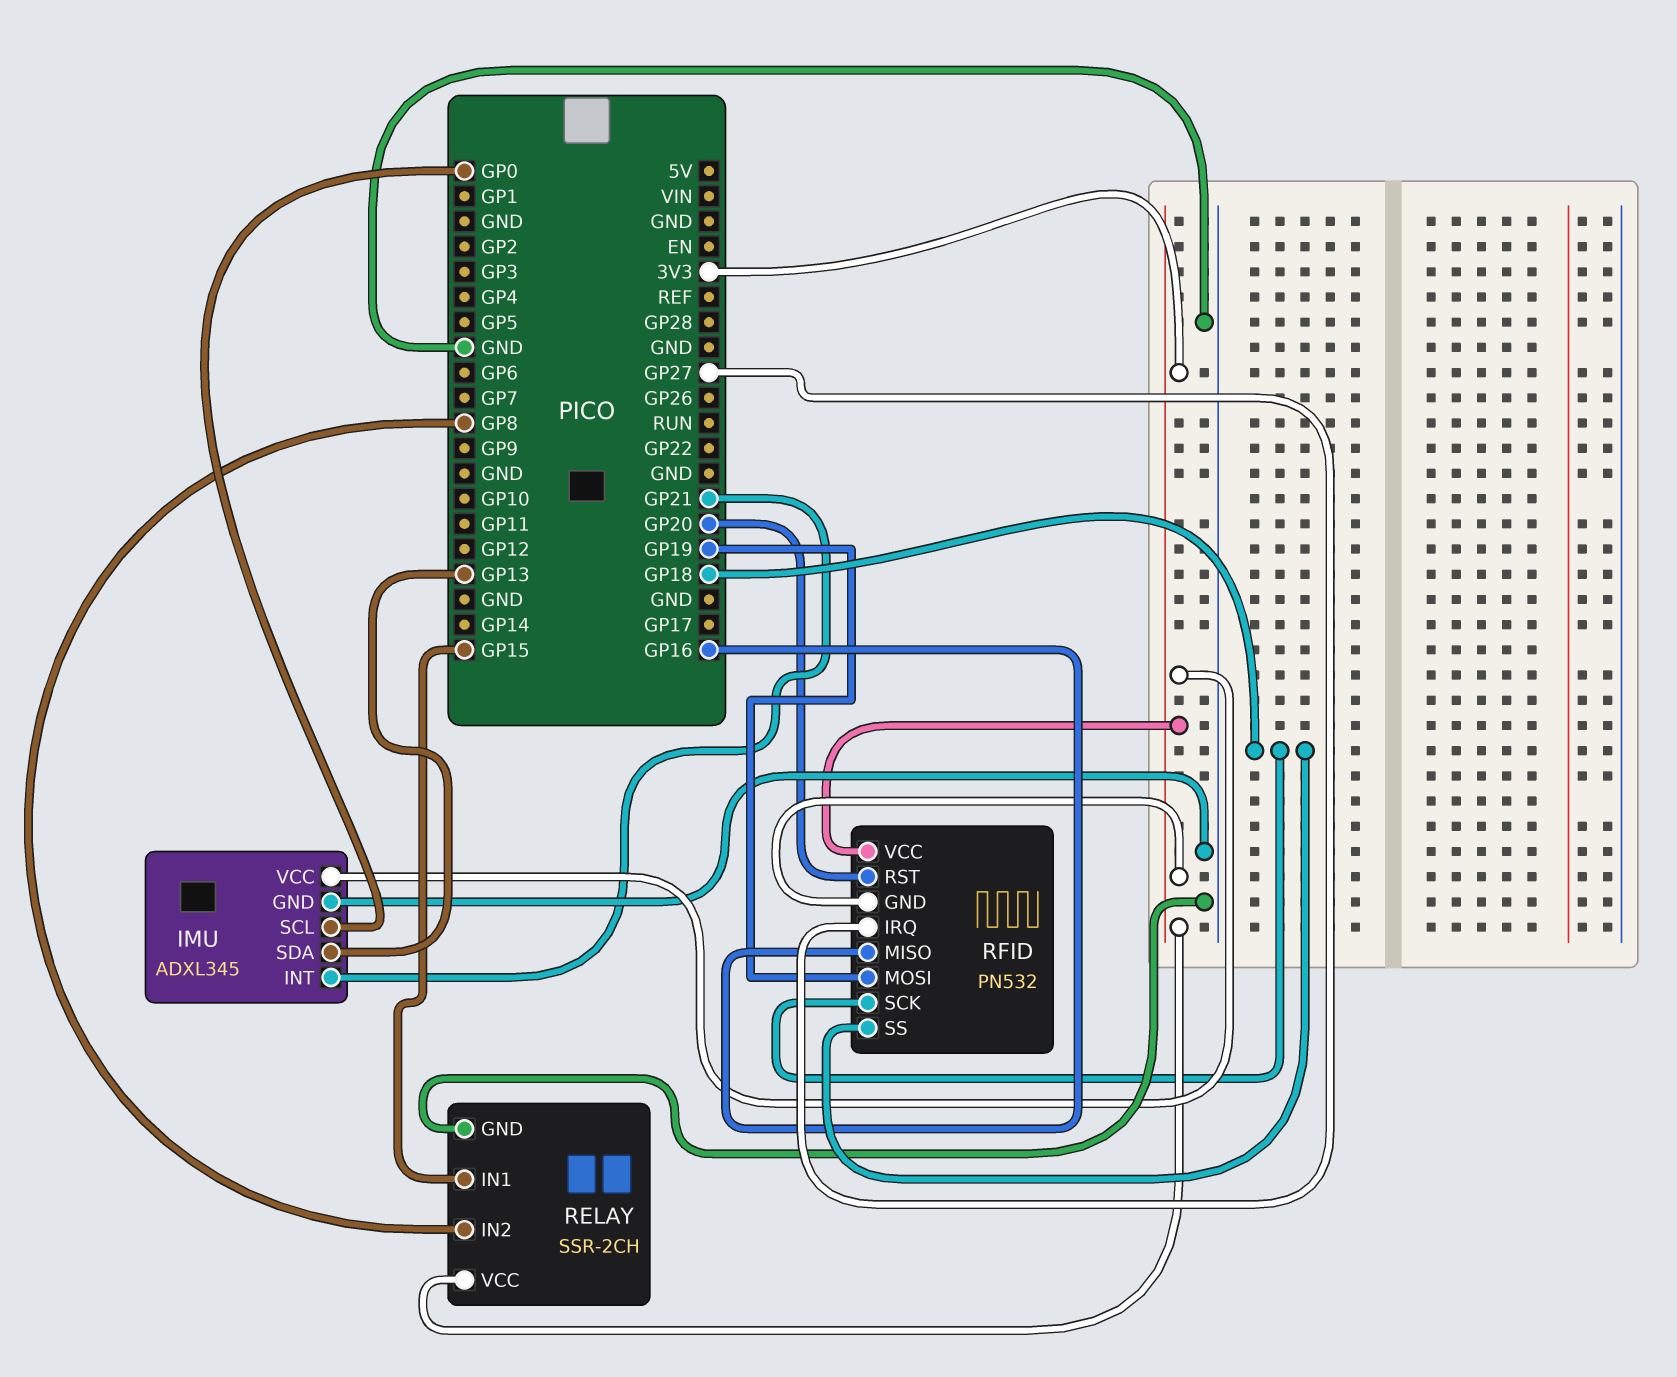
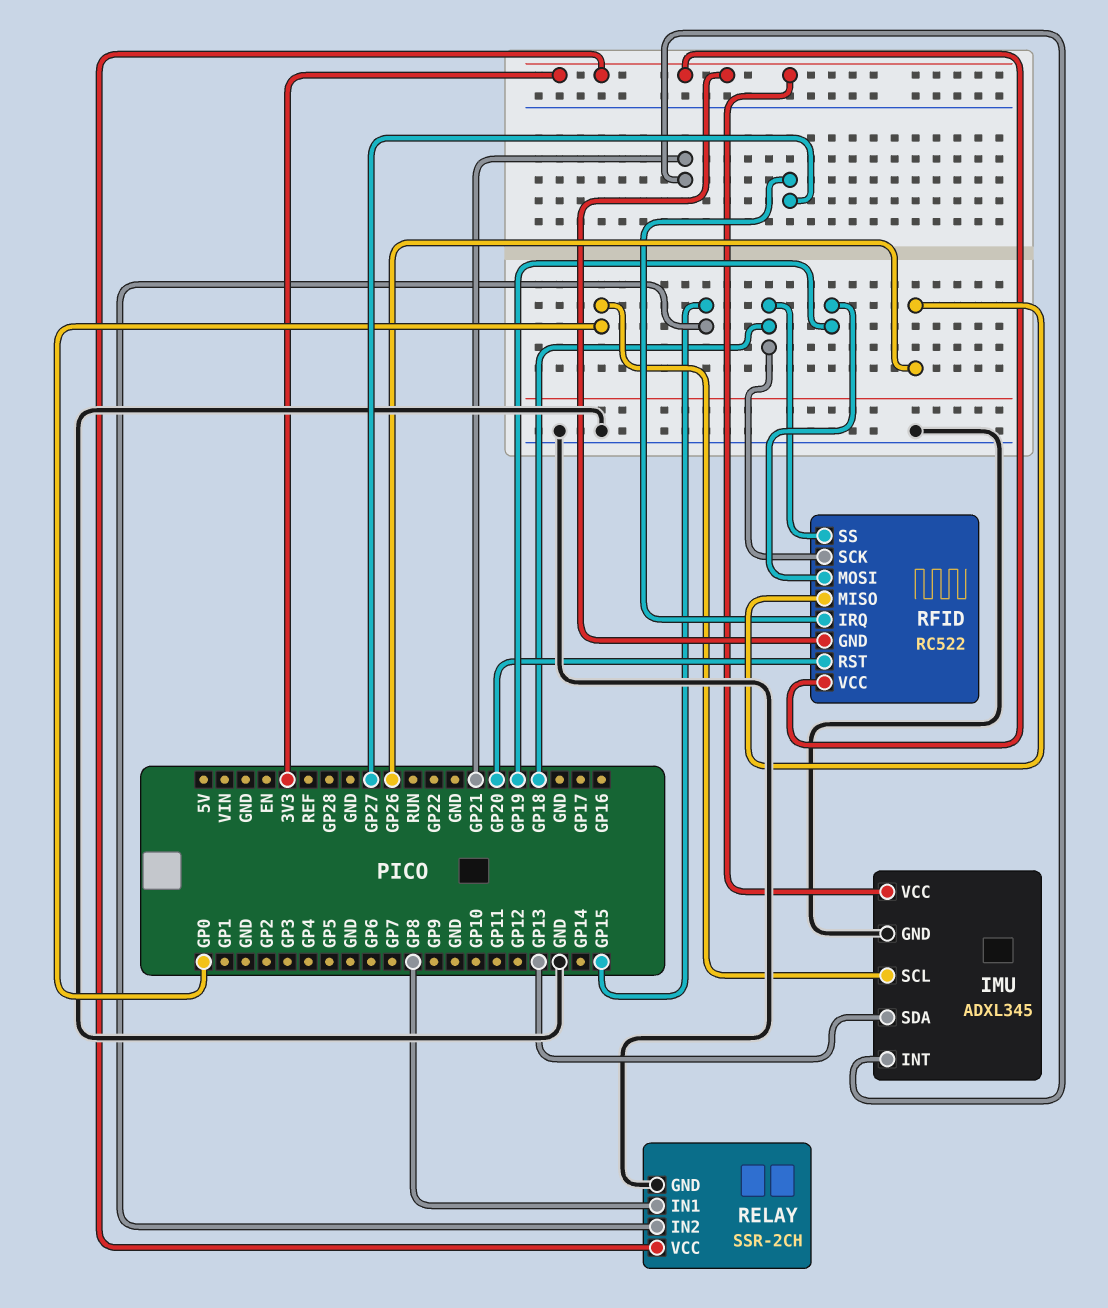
RELAY pin IN1: GP15 -> GP8
RELAY pin IN2: GP8 -> GP15
RFID: PN532 -> RC522
RFID pin MISO: GP16 -> GP26

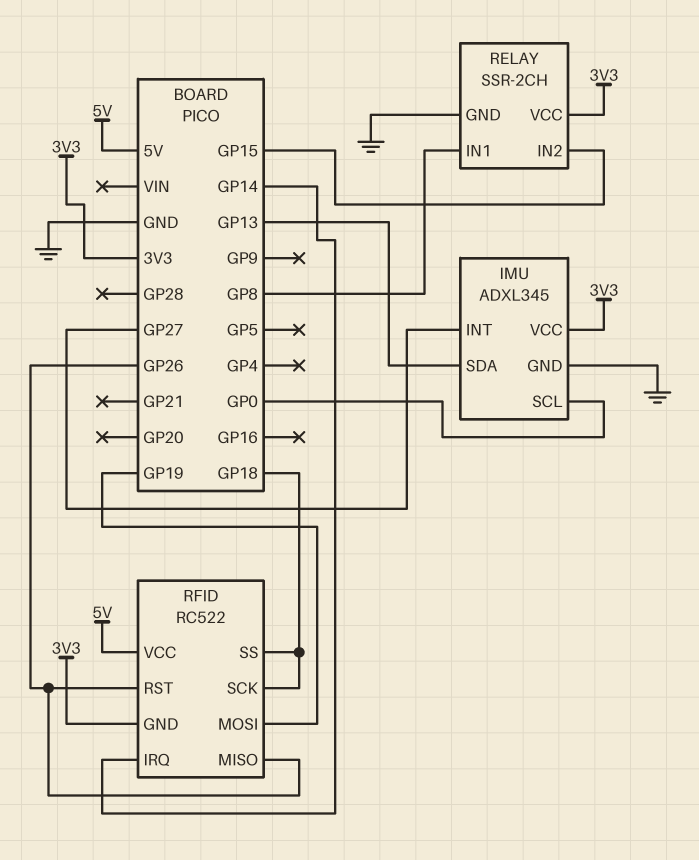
IMU pin INT: GP21 -> GP27
RFID pin IRQ: GP27 -> GP14
RFID pin RST: GP20 -> GP26
RFID pin VCC: 3V3 -> 5V

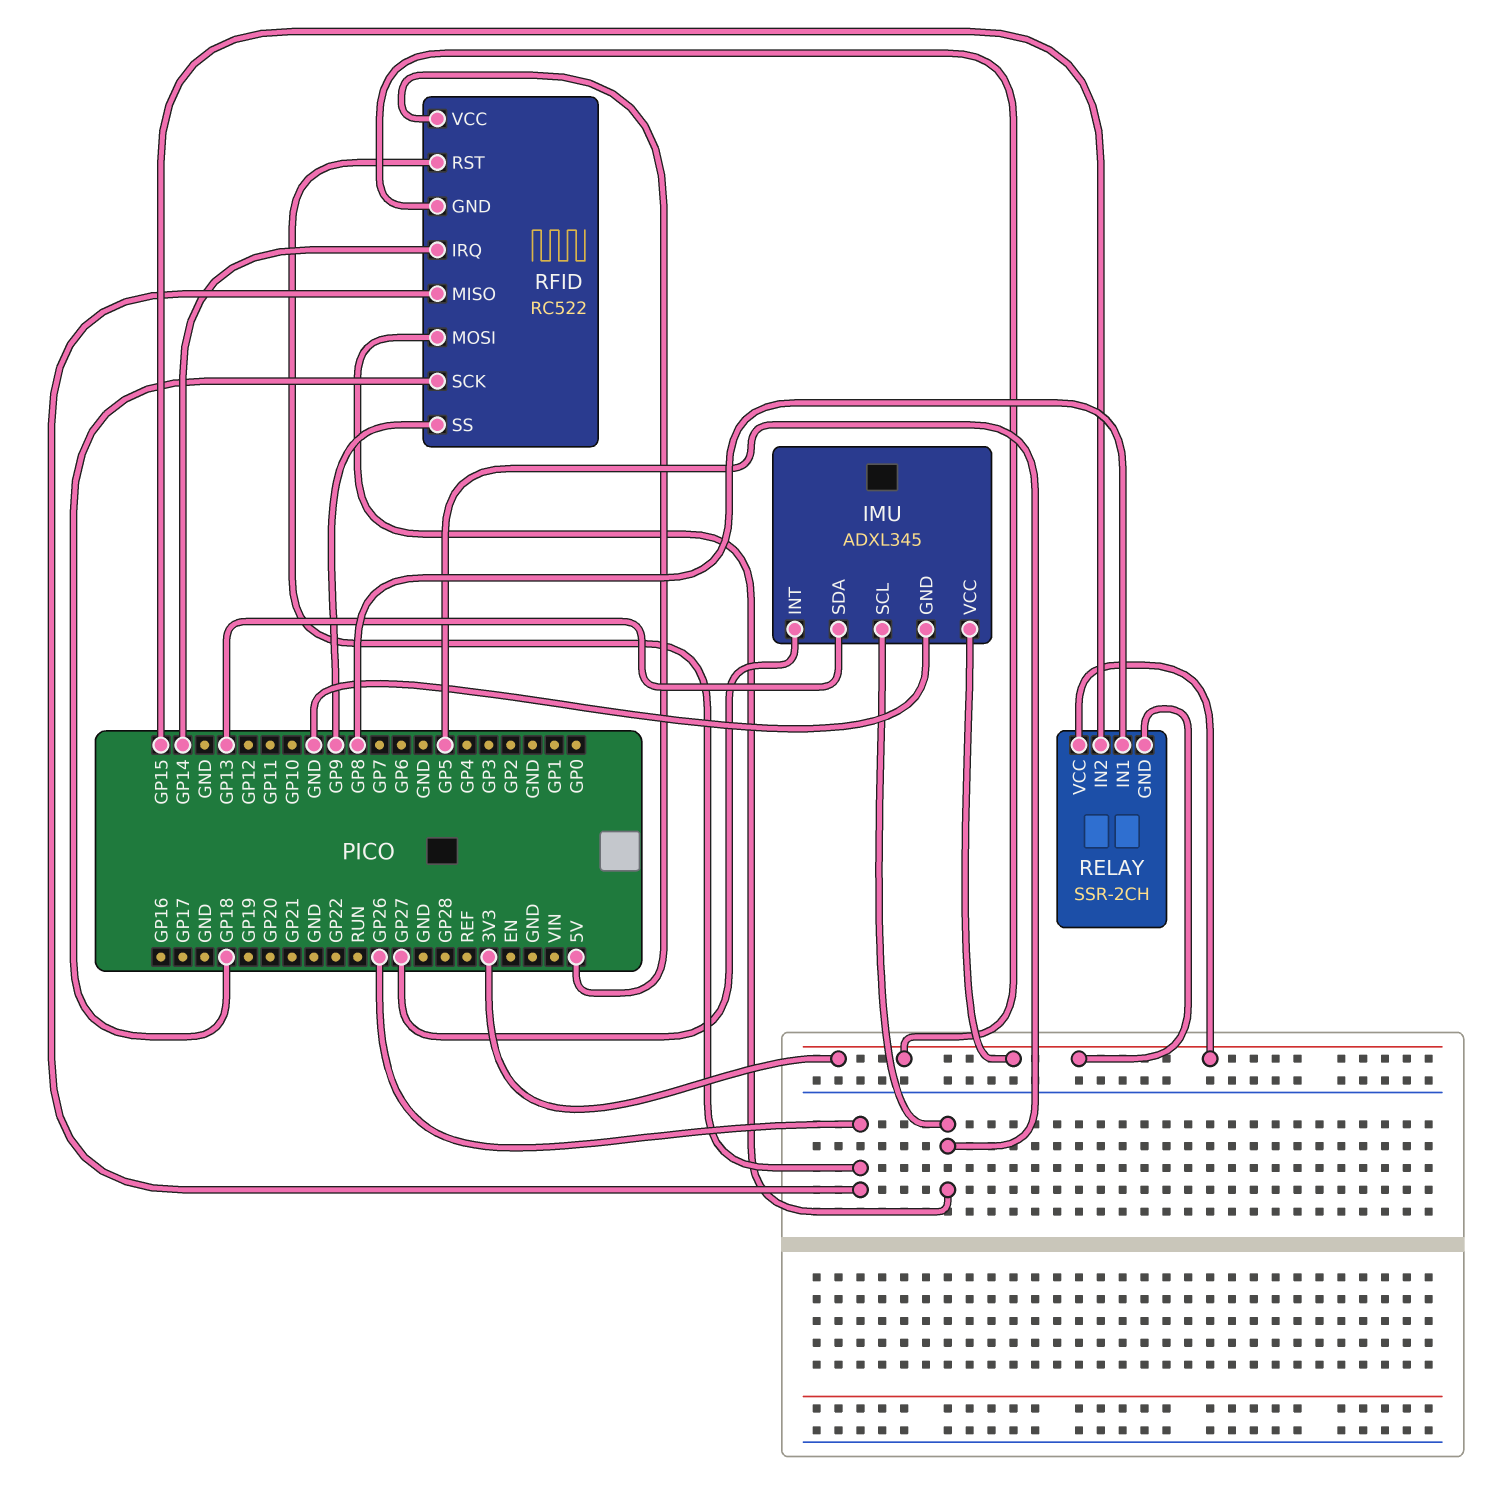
IMU pin SCL: GP0 -> GP5
RELAY pin GND: GND -> 3V3
RFID pin MOSI: GP19 -> GP5
RFID pin SS: GP18 -> GP9

